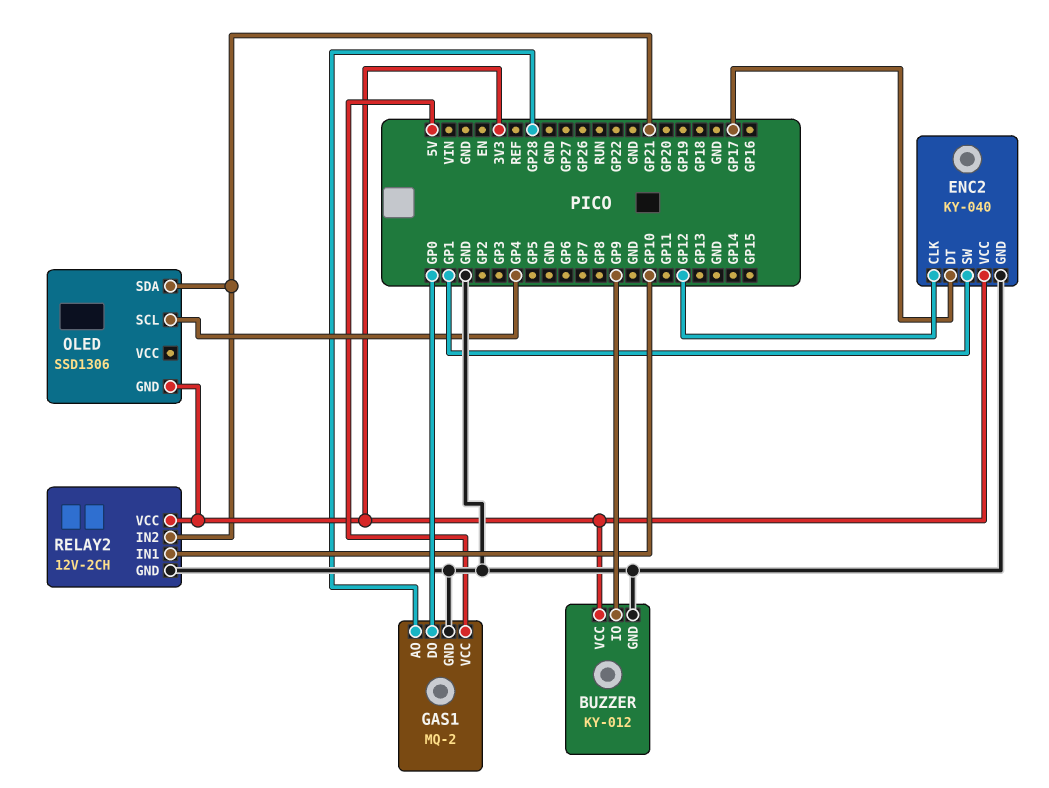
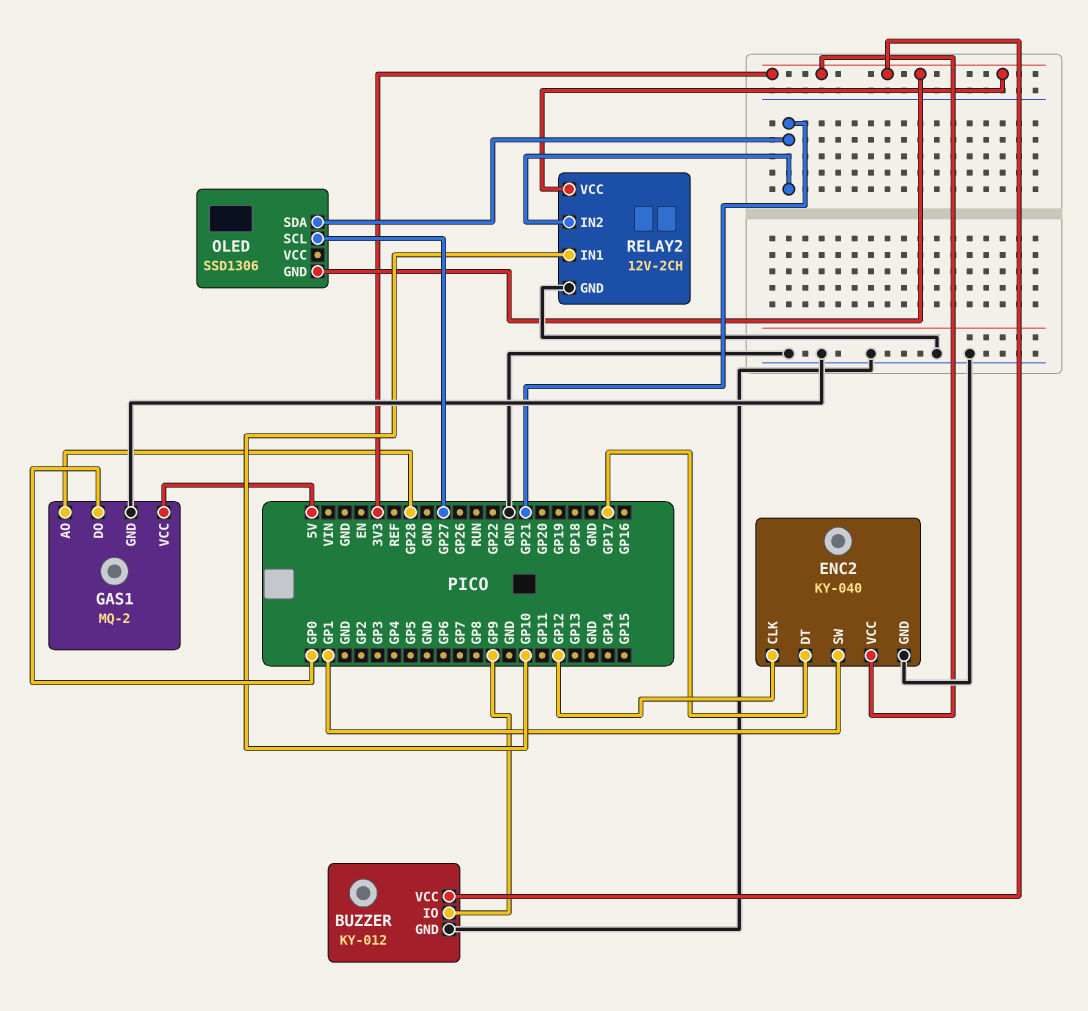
OLED pin SCL: GP4 -> GP27

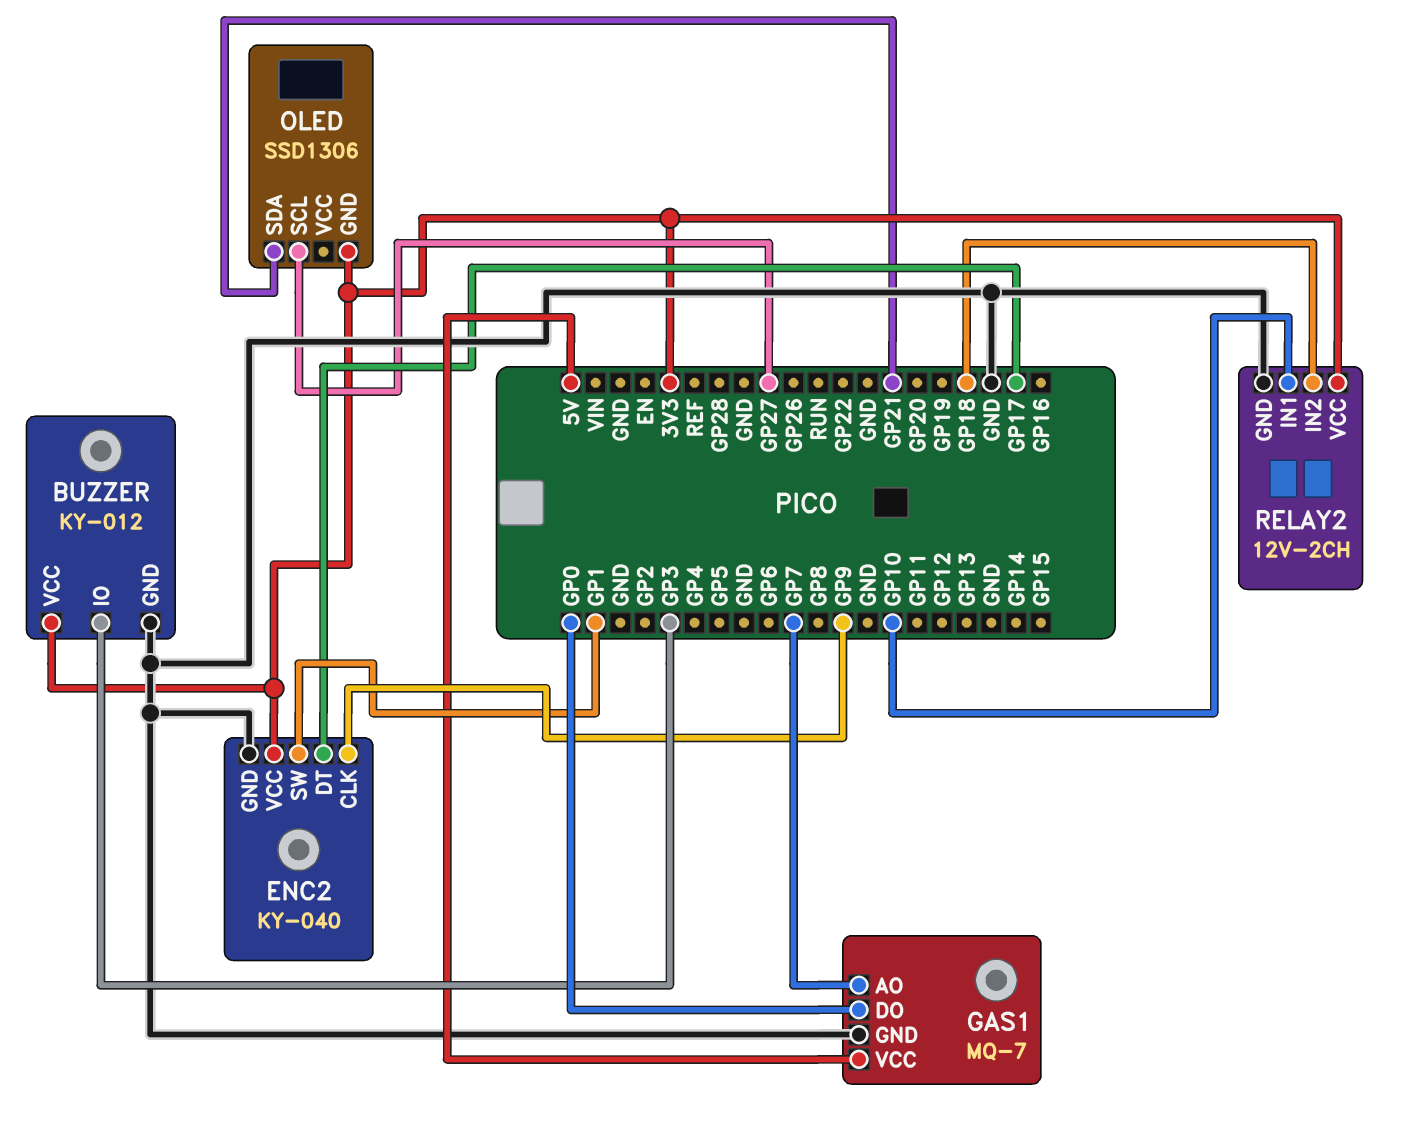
BUZZER pin IO: GP9 -> GP3
ENC2 pin CLK: GP12 -> GP9
GAS1: MQ-2 -> MQ-7
GAS1 pin AO: GP28 -> GP7
RELAY2 pin IN2: GP21 -> GP18

